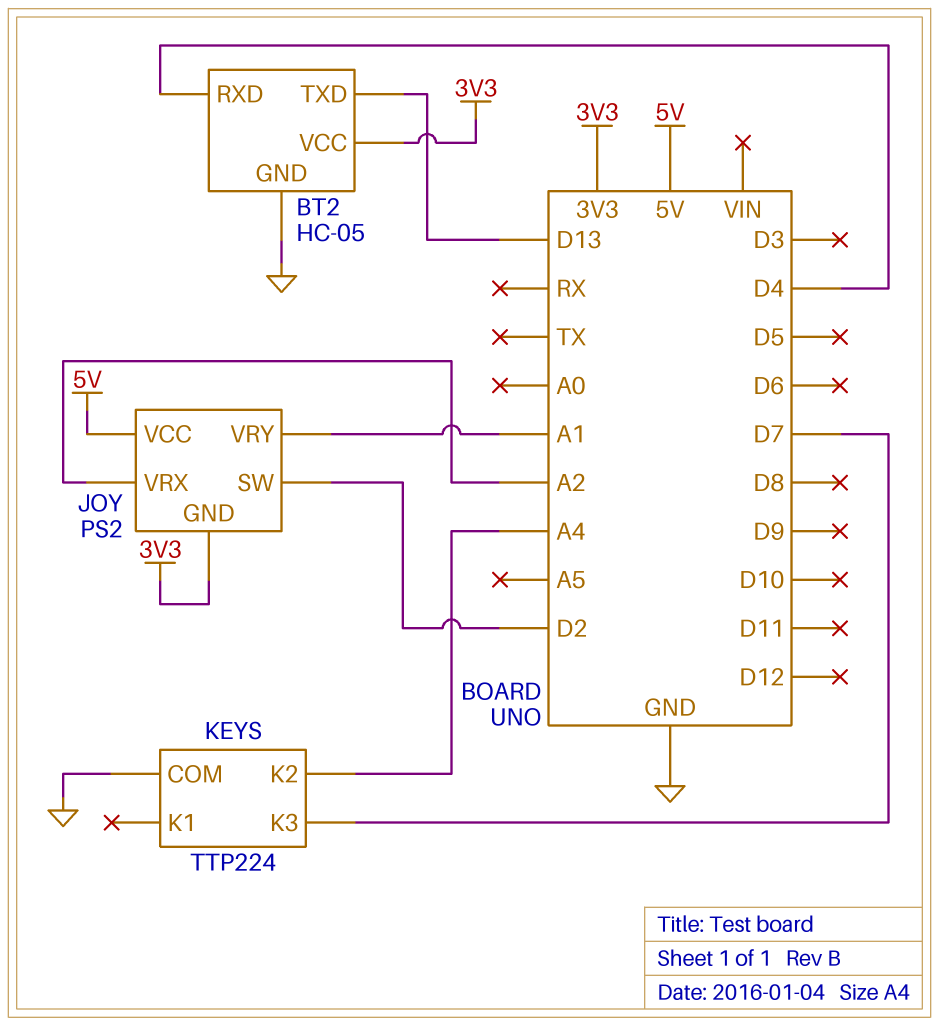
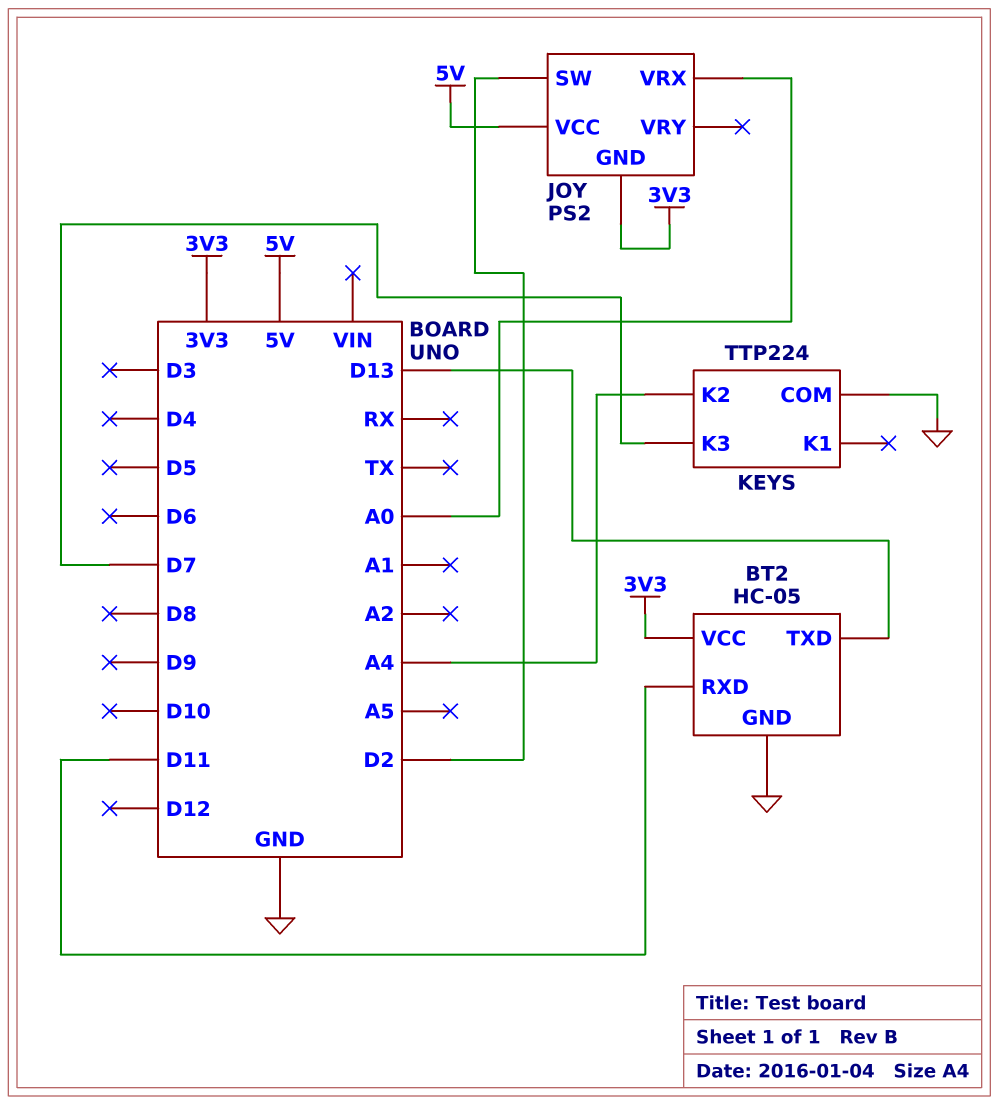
BT2 pin RXD: D4 -> D11
JOY pin VRX: A2 -> A0
JOY pin VRY: A1 -> none

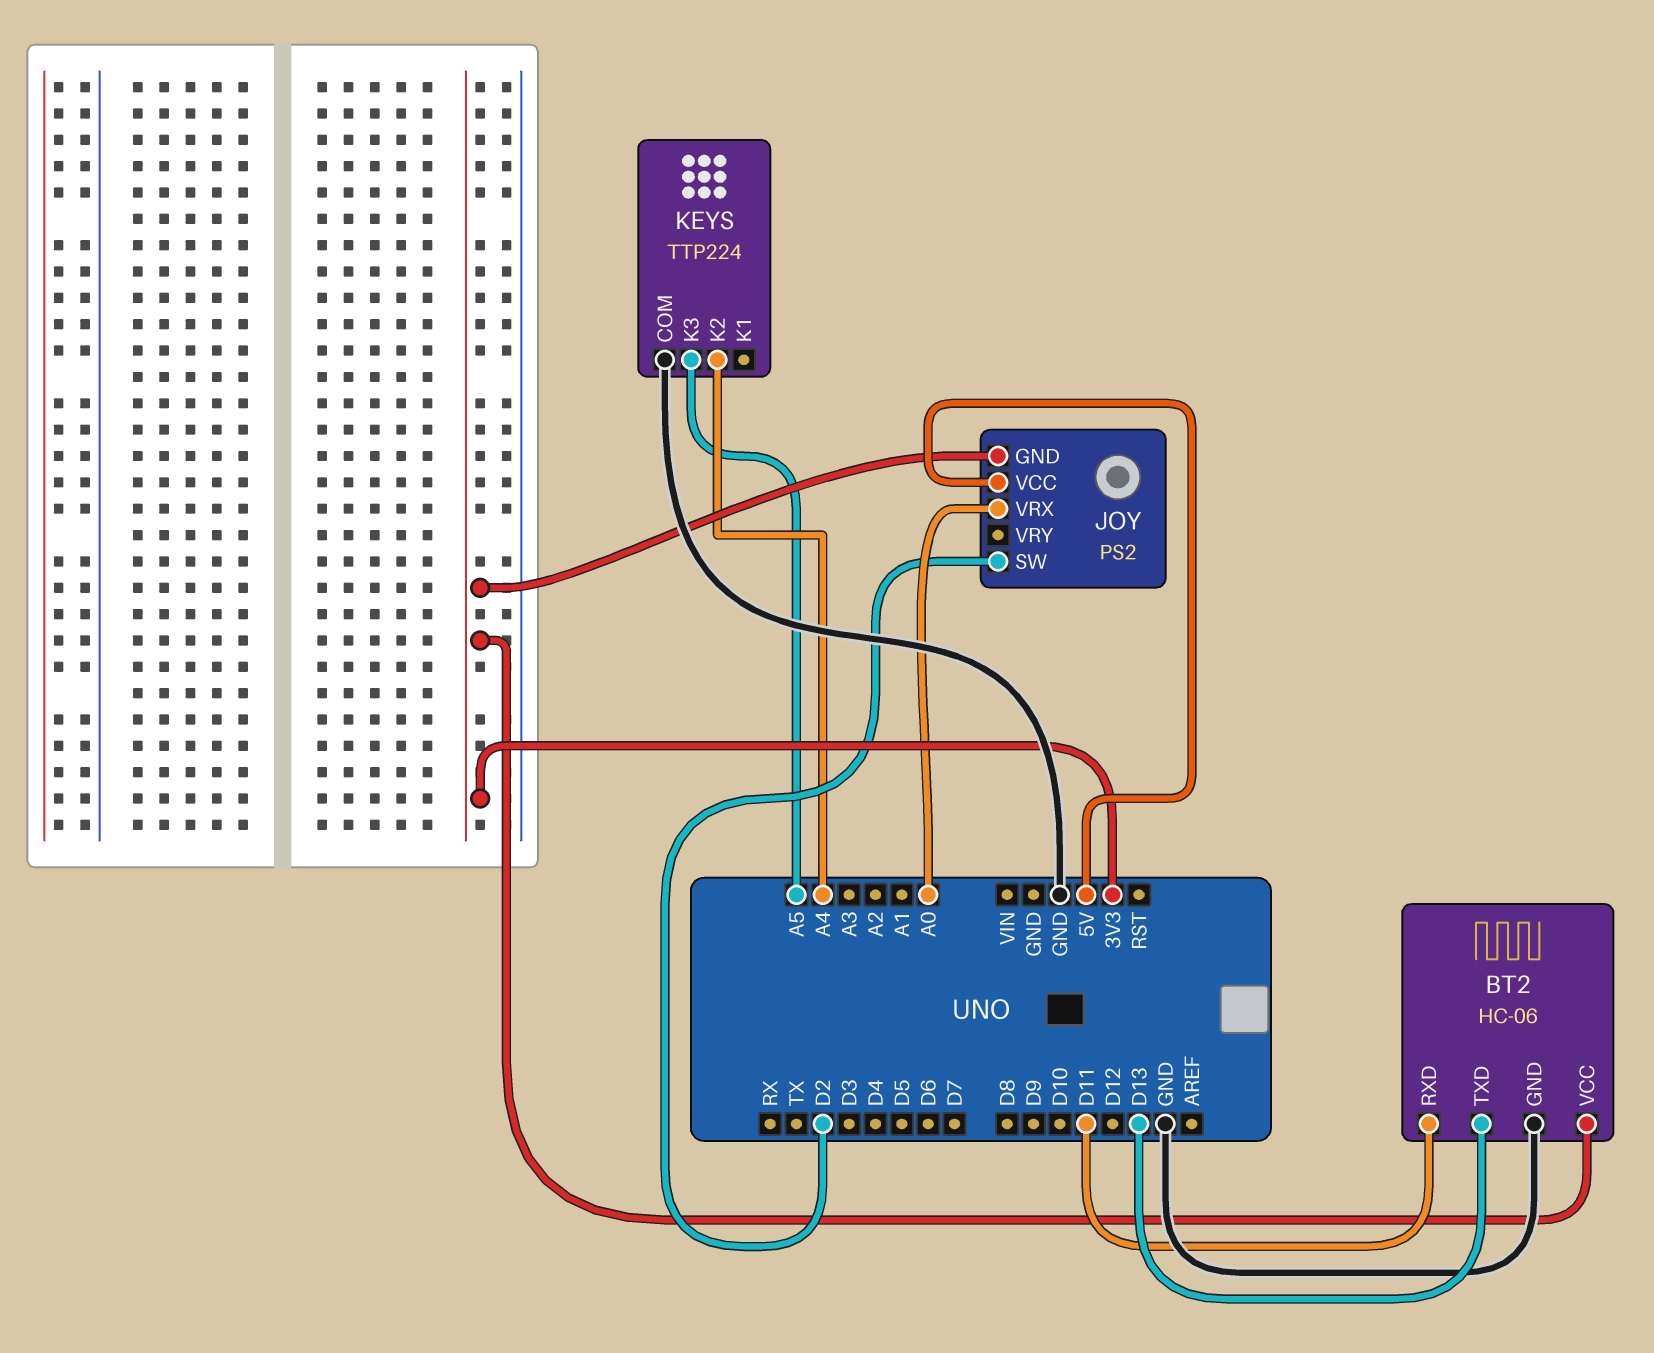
BT2: HC-05 -> HC-06
KEYS pin K3: D7 -> A5

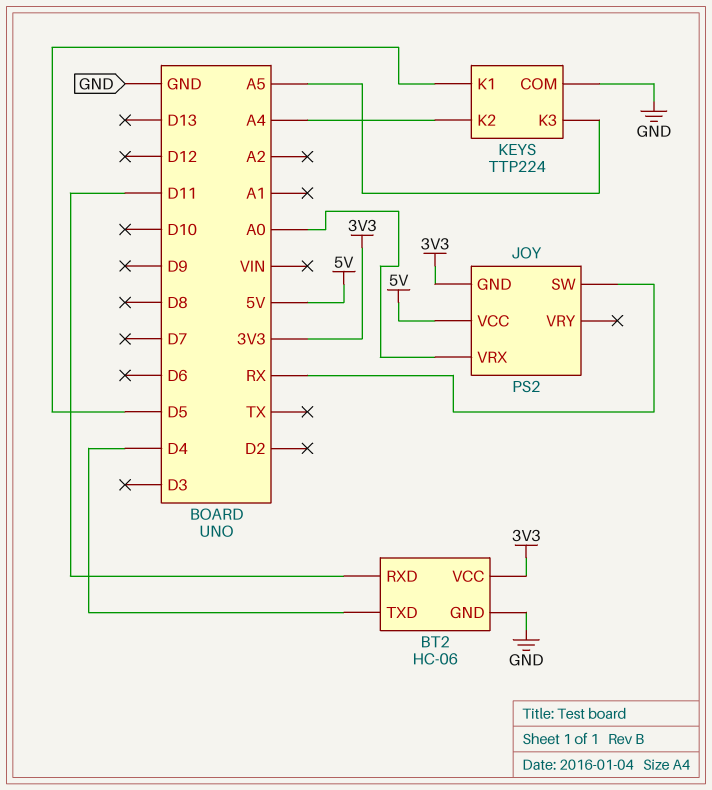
BT2 pin TXD: D13 -> D4
JOY pin SW: D2 -> RX
KEYS pin K1: none -> D5

